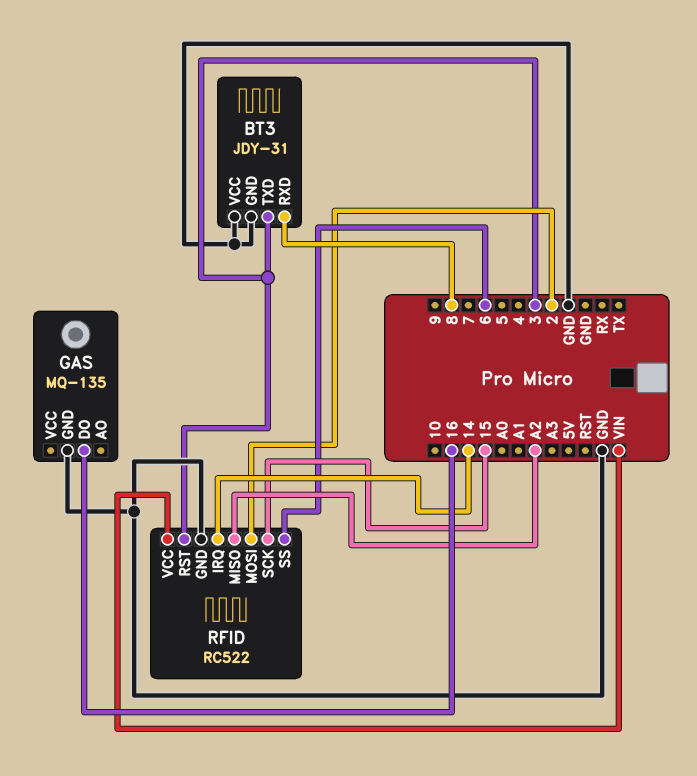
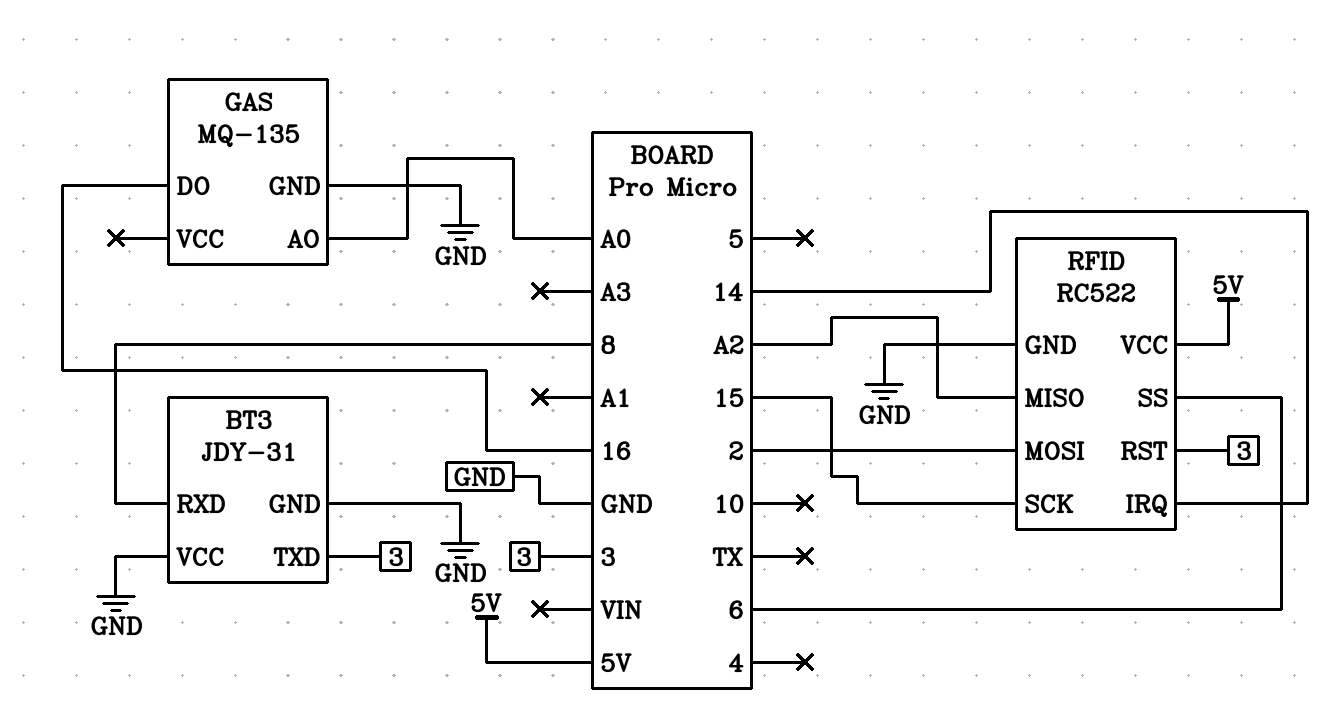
GAS pin AO: none -> A0
RFID pin VCC: VIN -> 5V

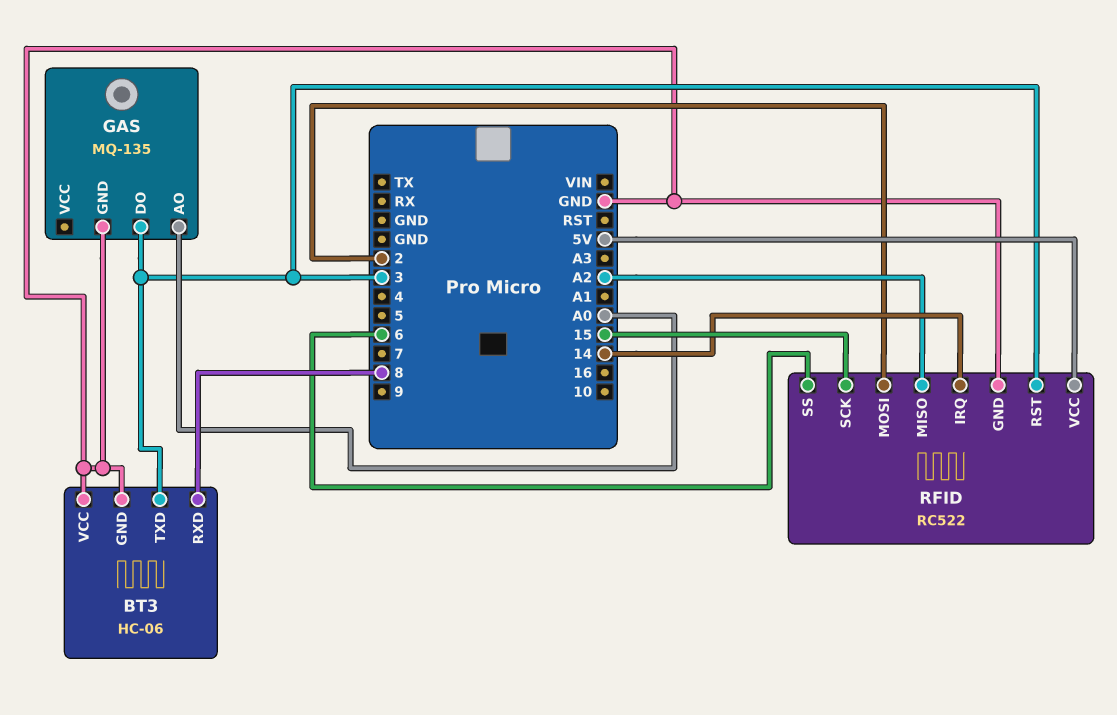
BT3: JDY-31 -> HC-06
GAS pin DO: 16 -> 3

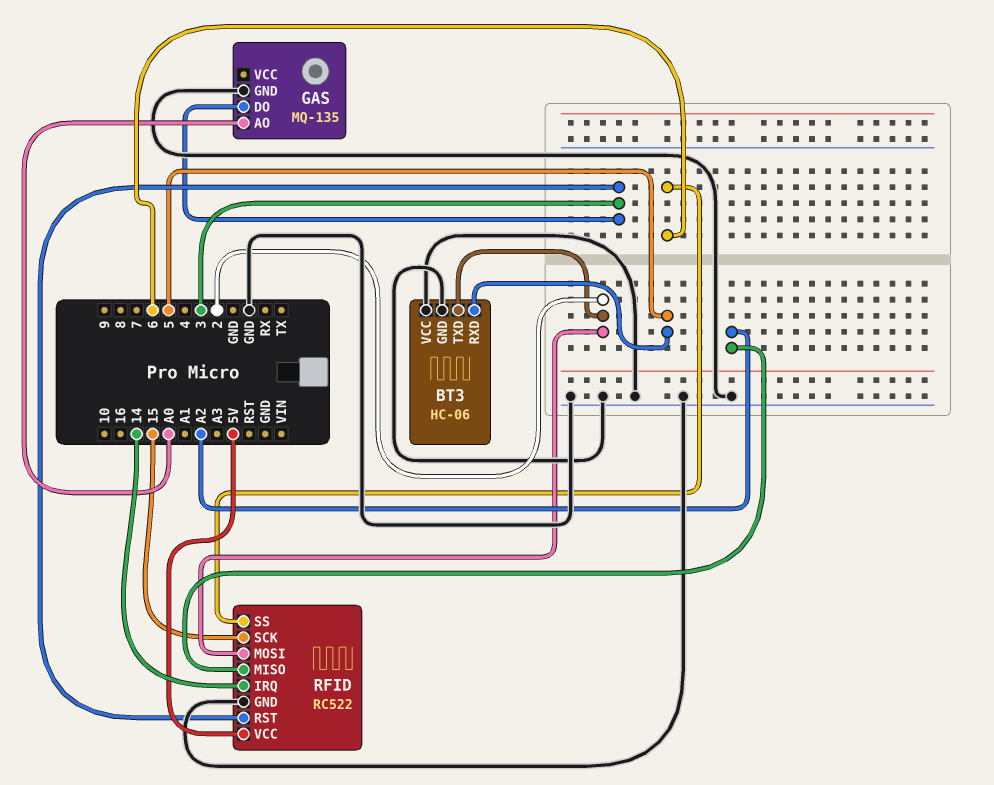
BT3 pin RXD: 8 -> 5
BT3 pin TXD: 3 -> 2

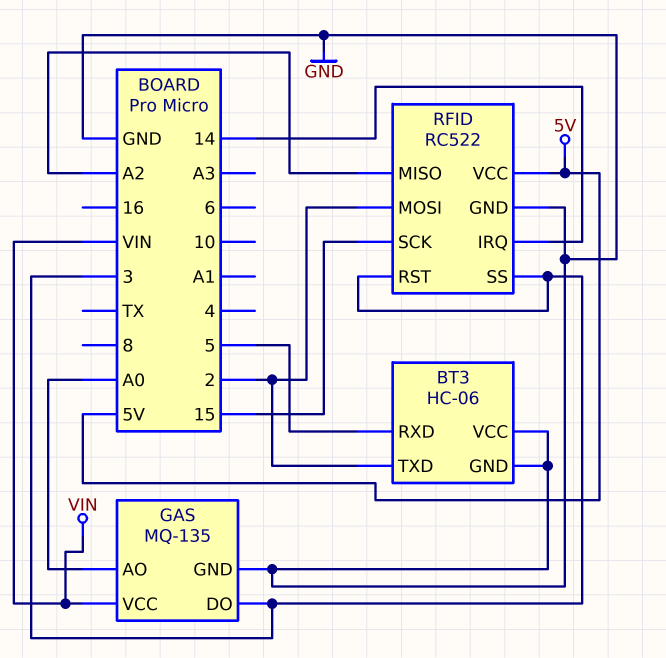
GAS pin VCC: none -> VIN
RFID pin SS: 6 -> 3

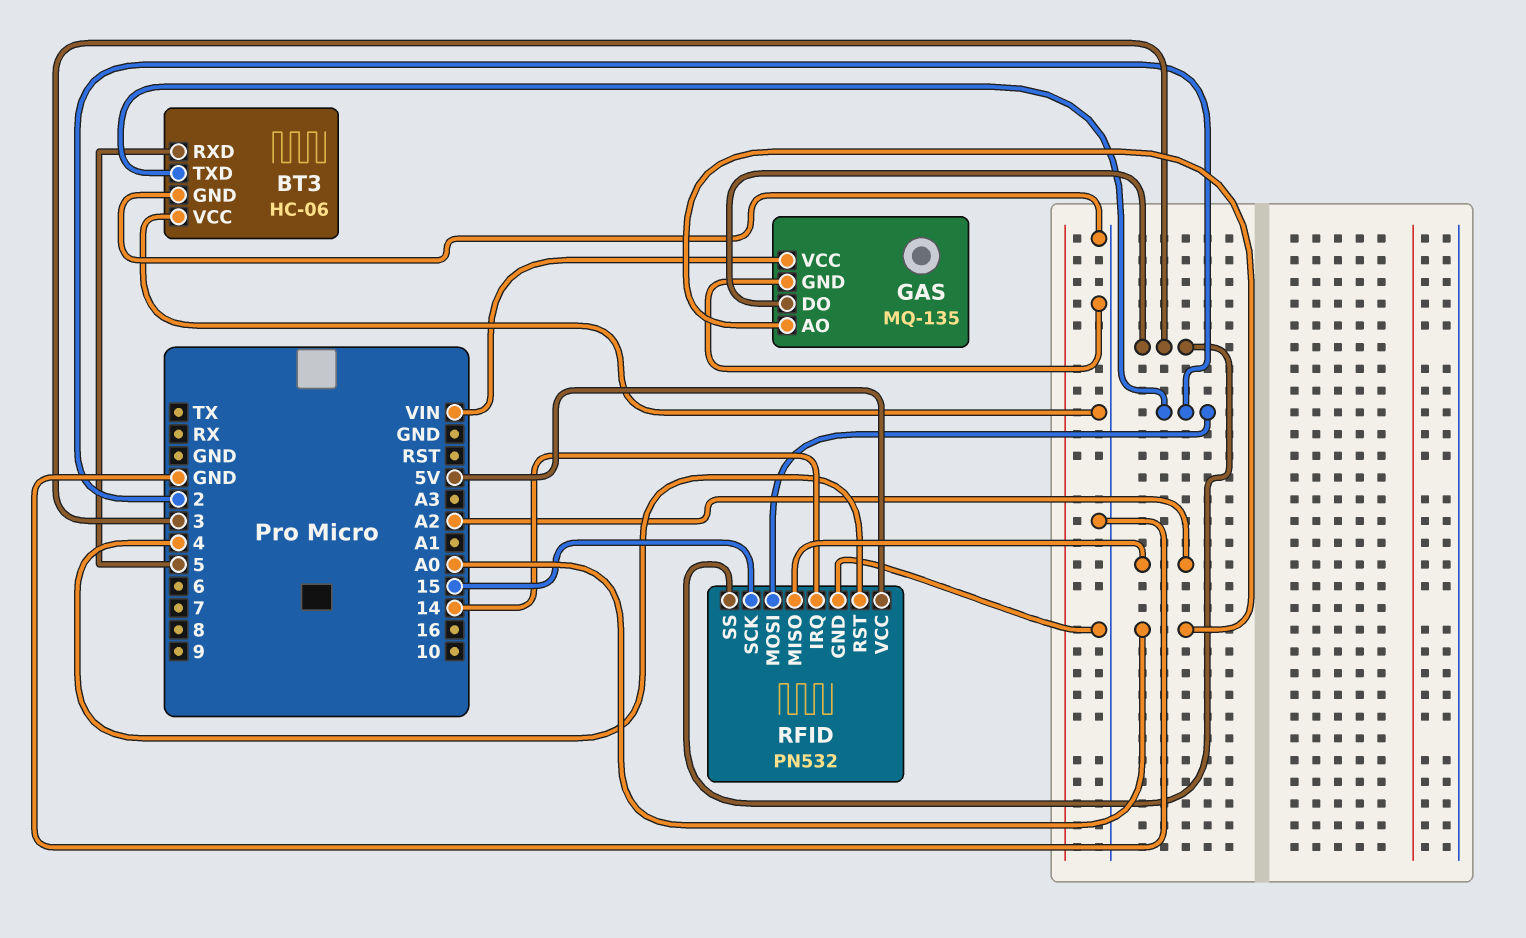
RFID: RC522 -> PN532
RFID pin RST: 3 -> 4

